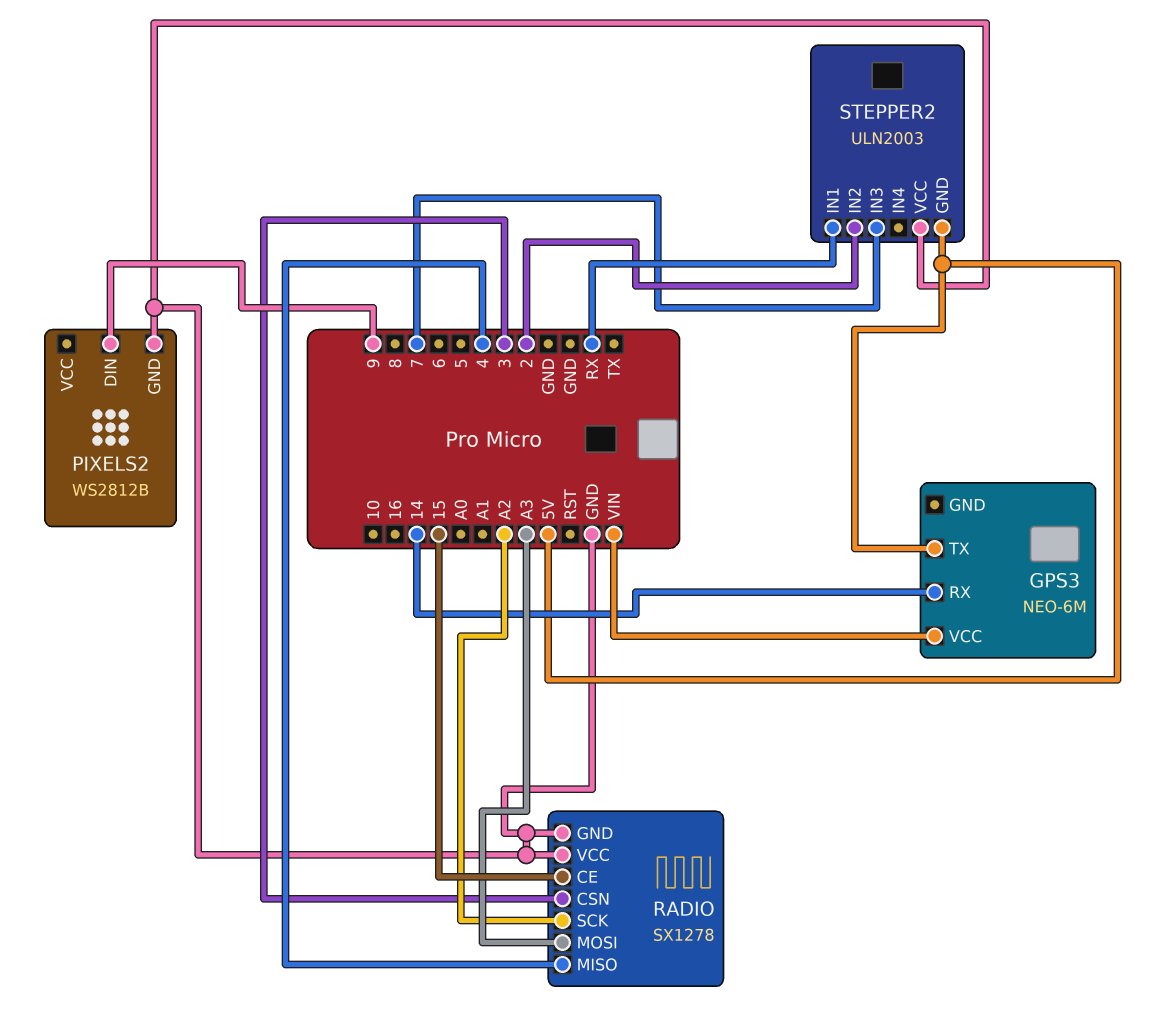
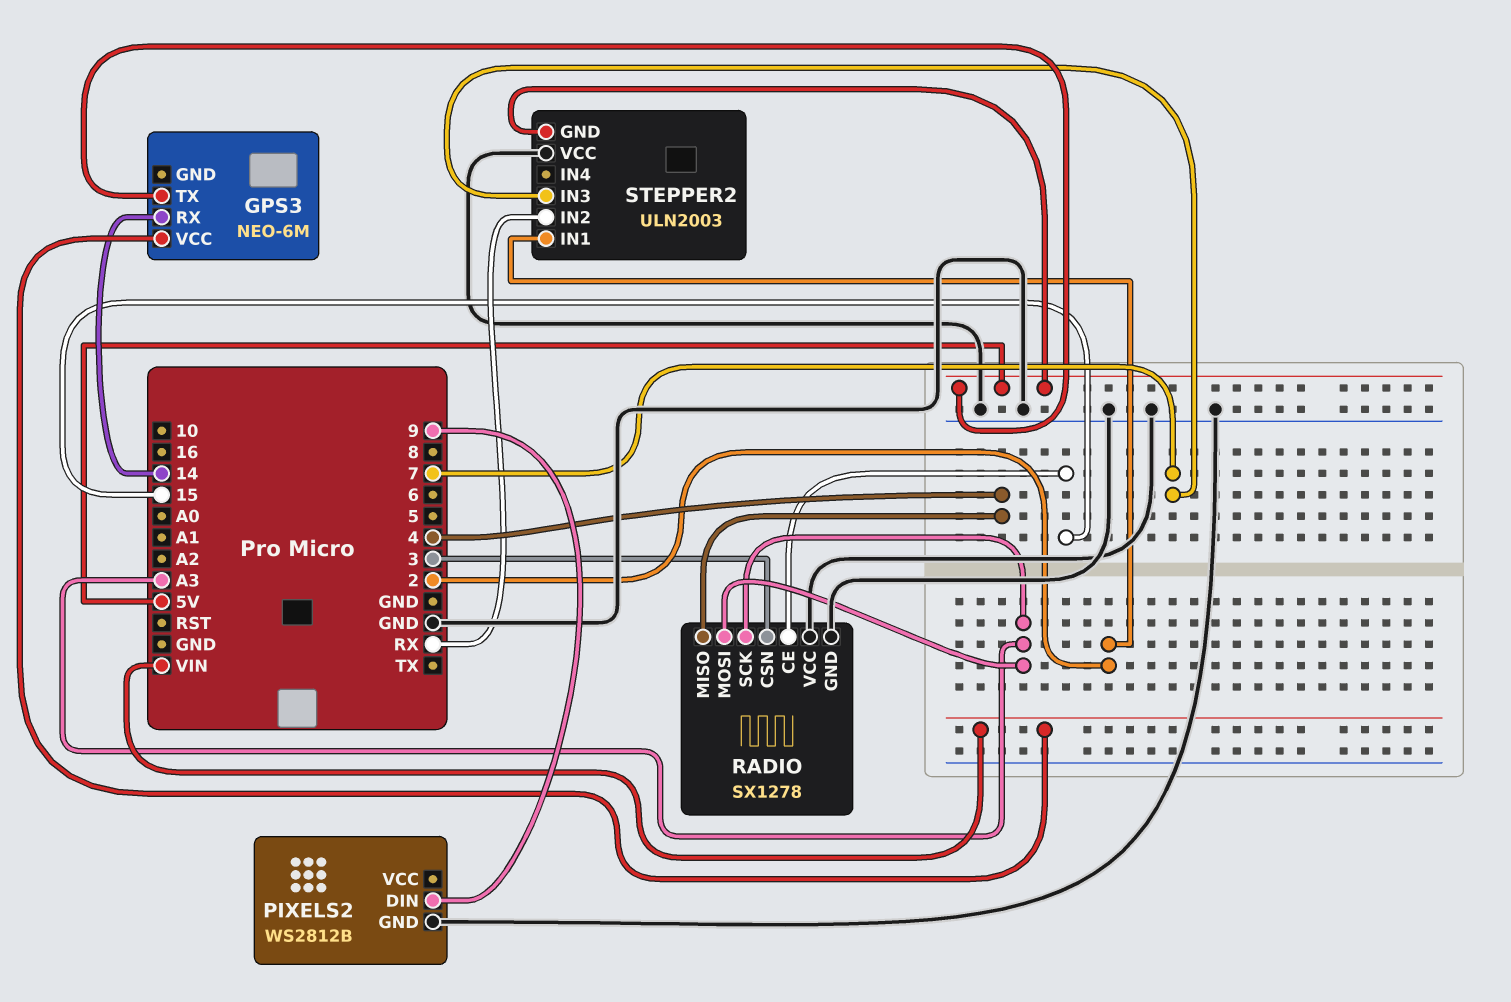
RADIO pin SCK: A2 -> A3
STEPPER2 pin IN1: RX -> 2
STEPPER2 pin IN2: 2 -> RX

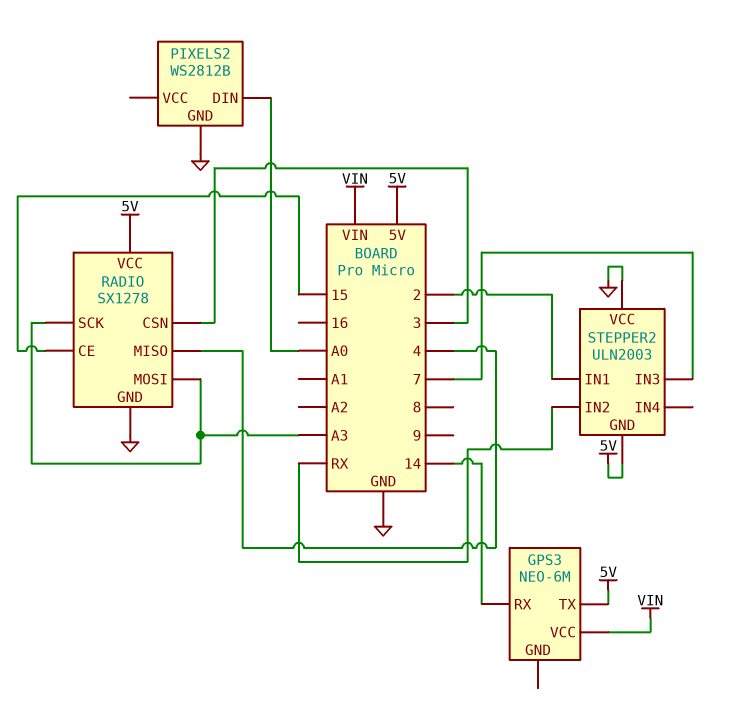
PIXELS2 pin DIN: 9 -> A0
RADIO pin VCC: GND -> 5V

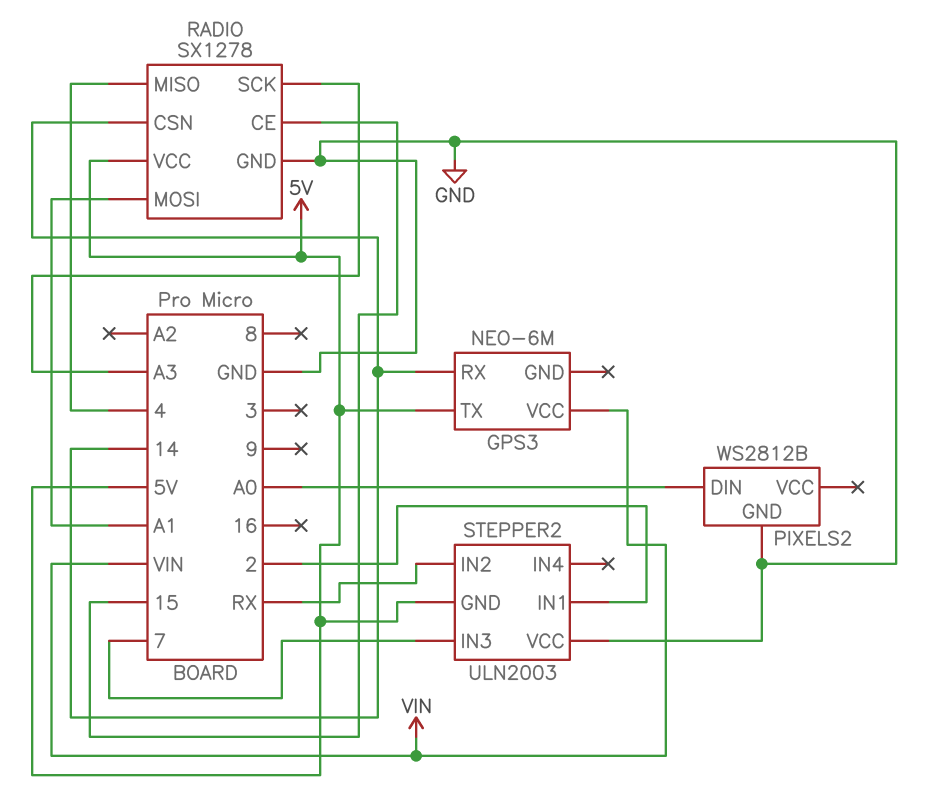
RADIO pin CSN: 3 -> 14
RADIO pin MOSI: A3 -> A1

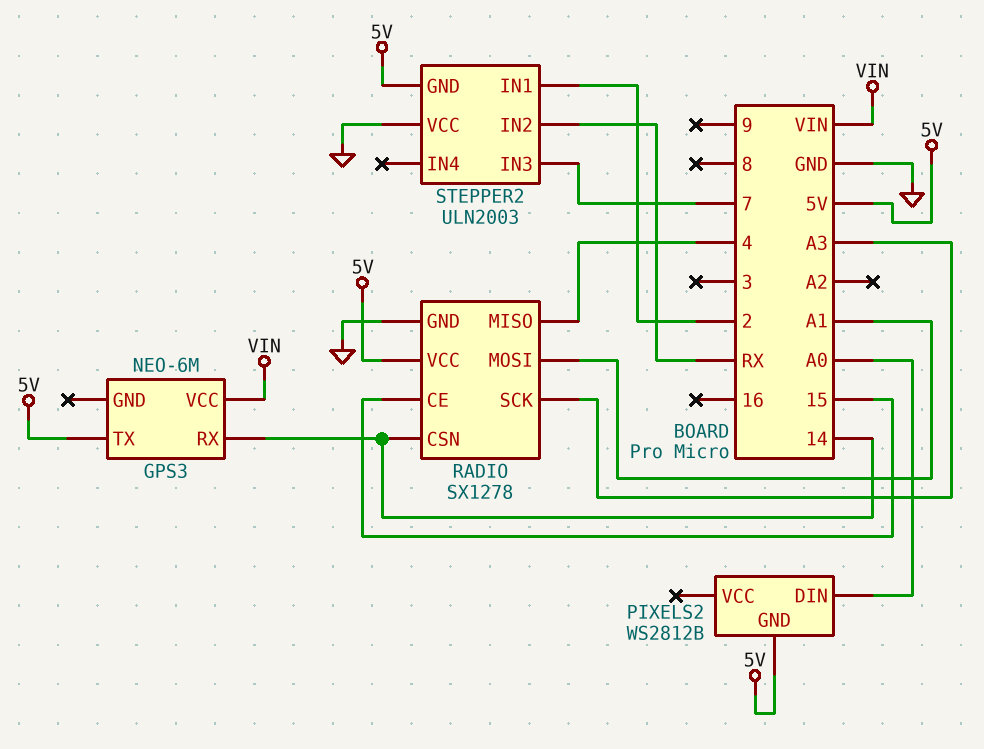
PIXELS2 pin GND: GND -> 5V

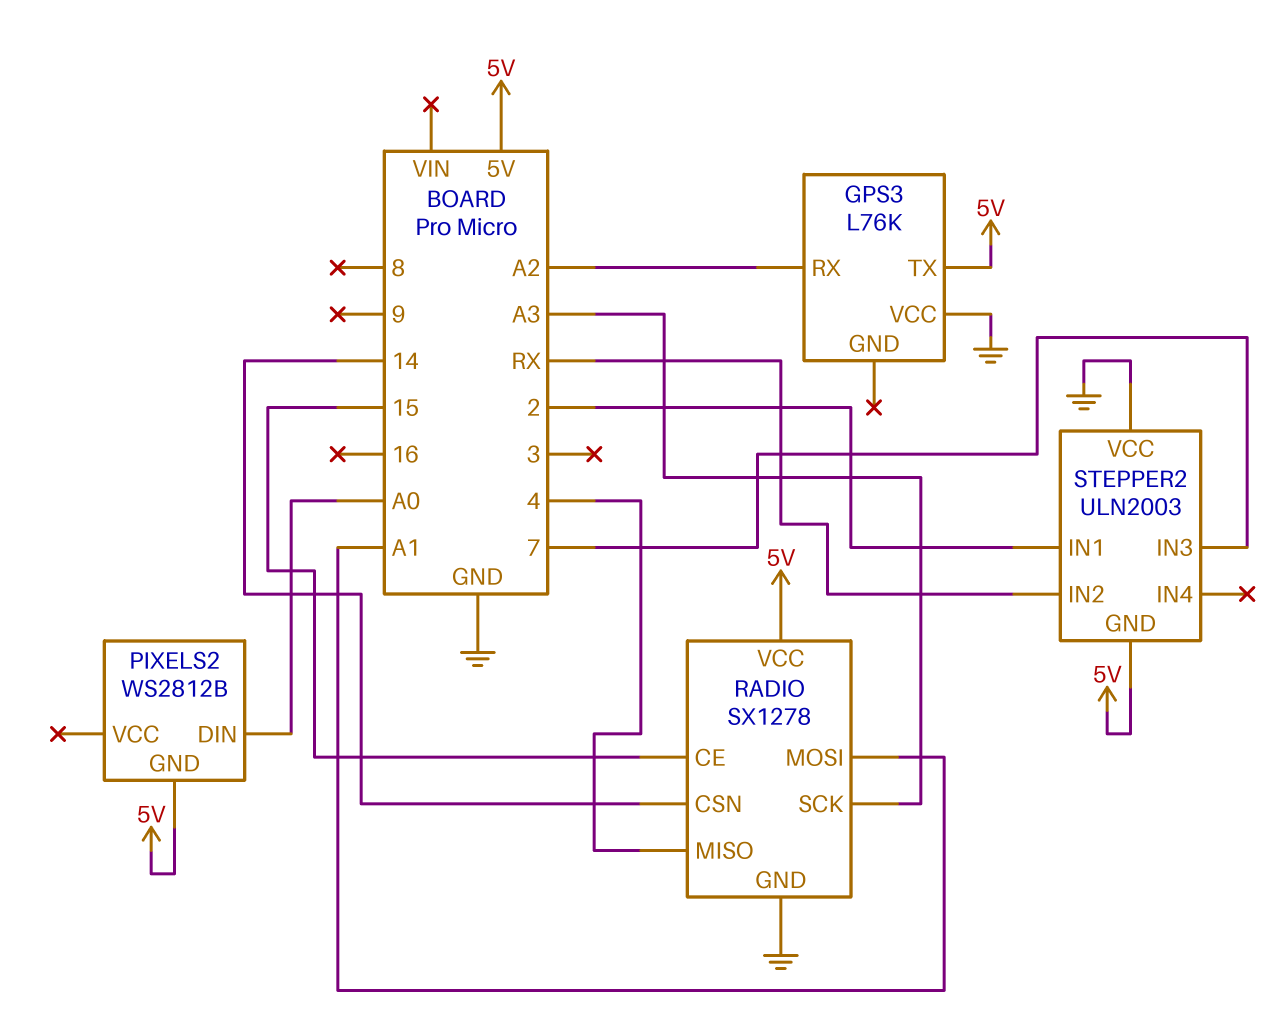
GPS3: NEO-6M -> L76K
GPS3 pin RX: 14 -> A2
GPS3 pin VCC: VIN -> GND

